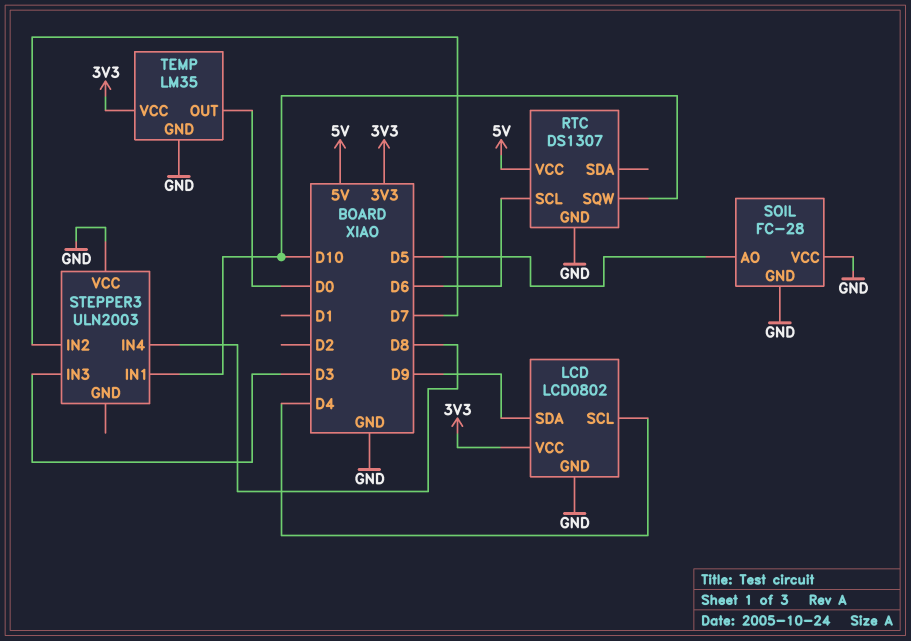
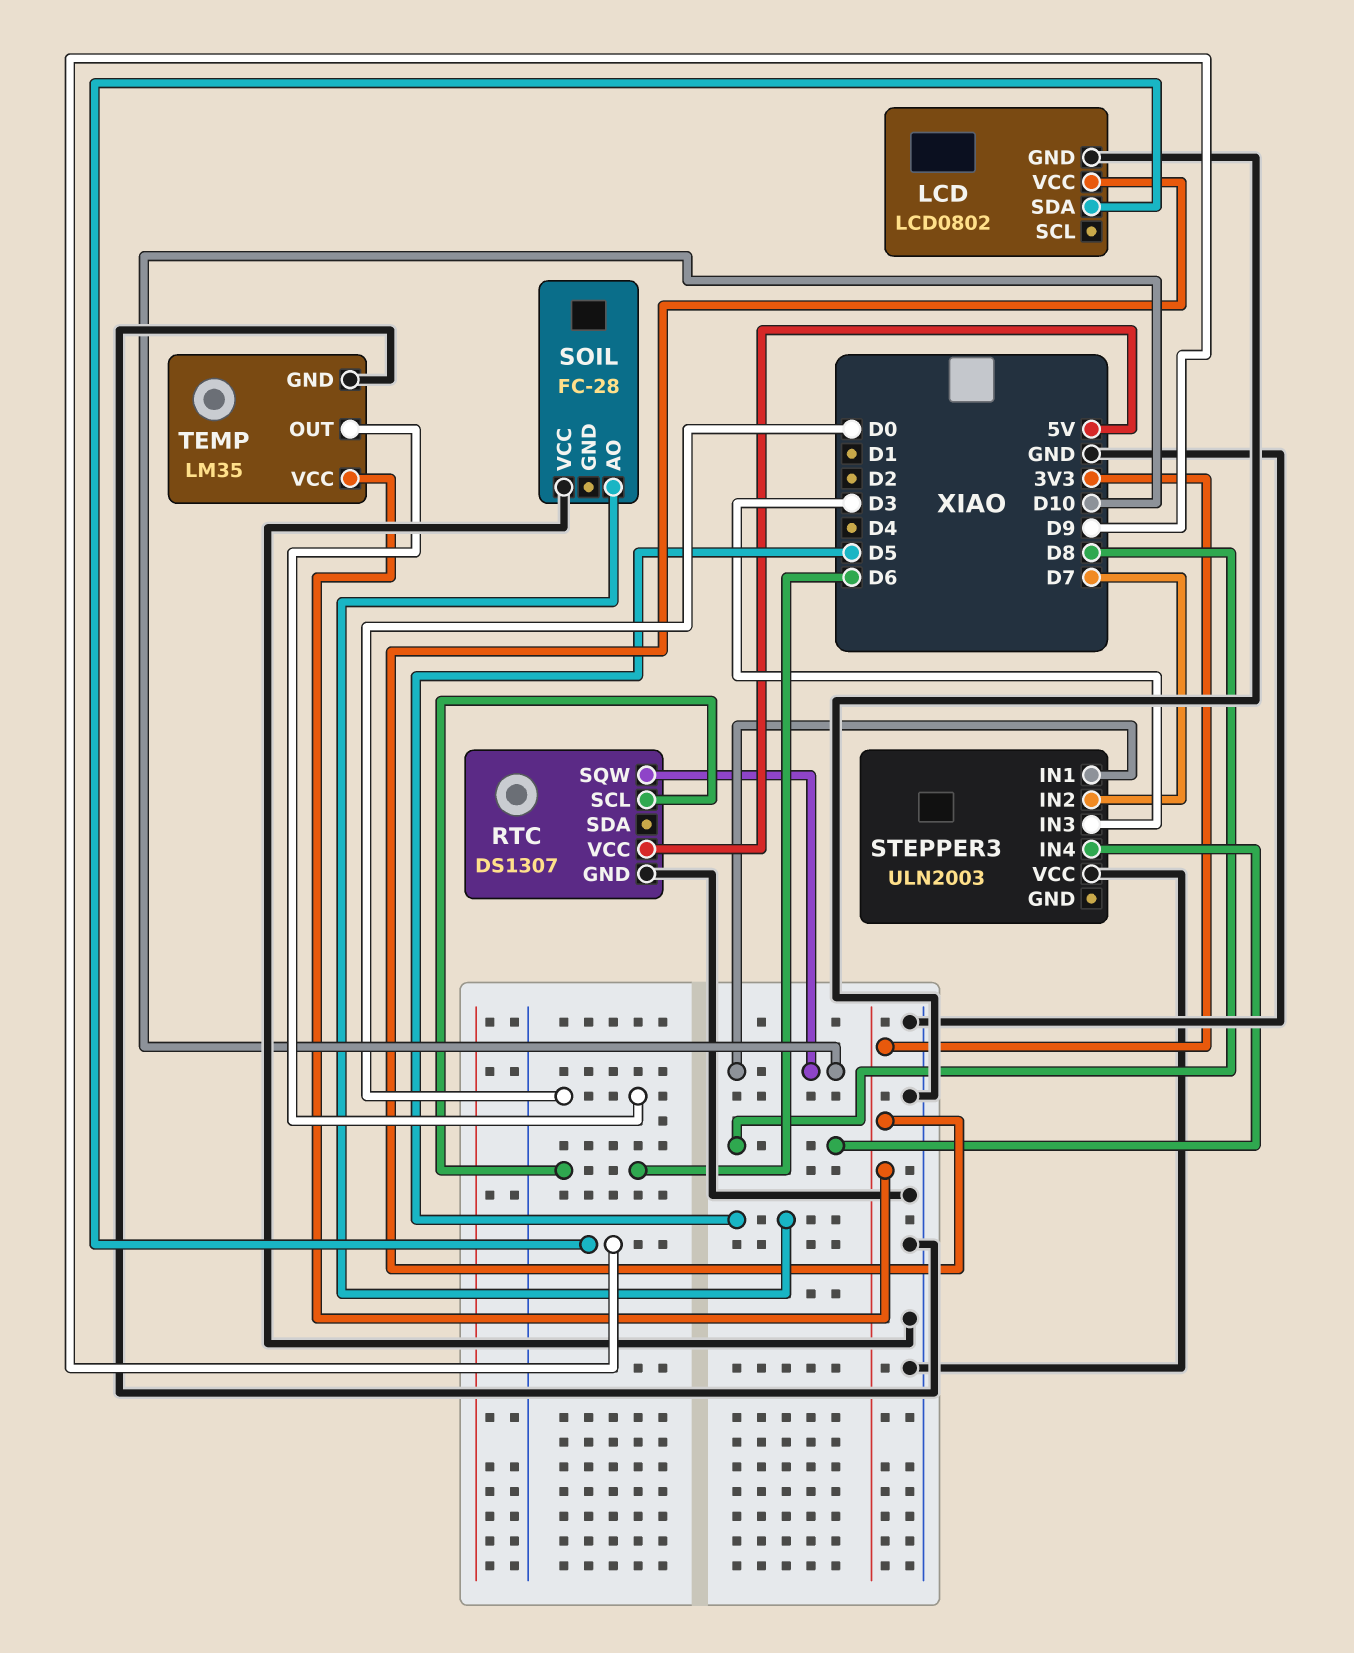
LCD pin SCL: D4 -> none
SOIL pin GND: GND -> none

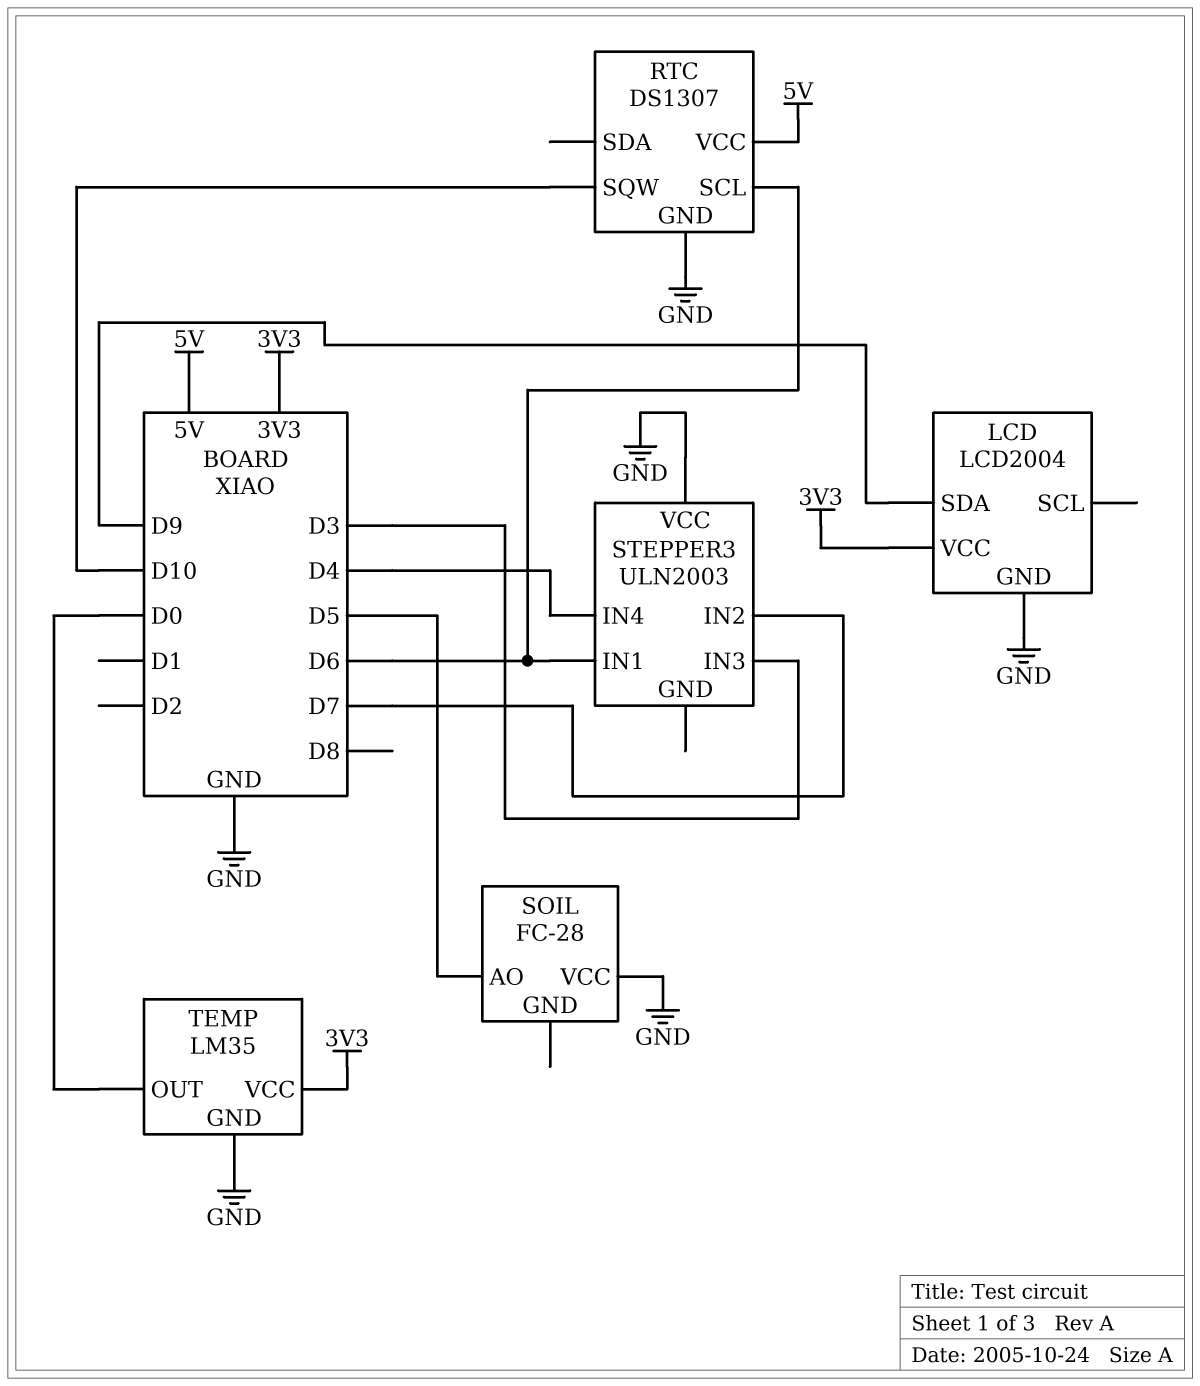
LCD: LCD0802 -> LCD2004
STEPPER3 pin IN1: D10 -> D6
STEPPER3 pin IN4: D8 -> D4

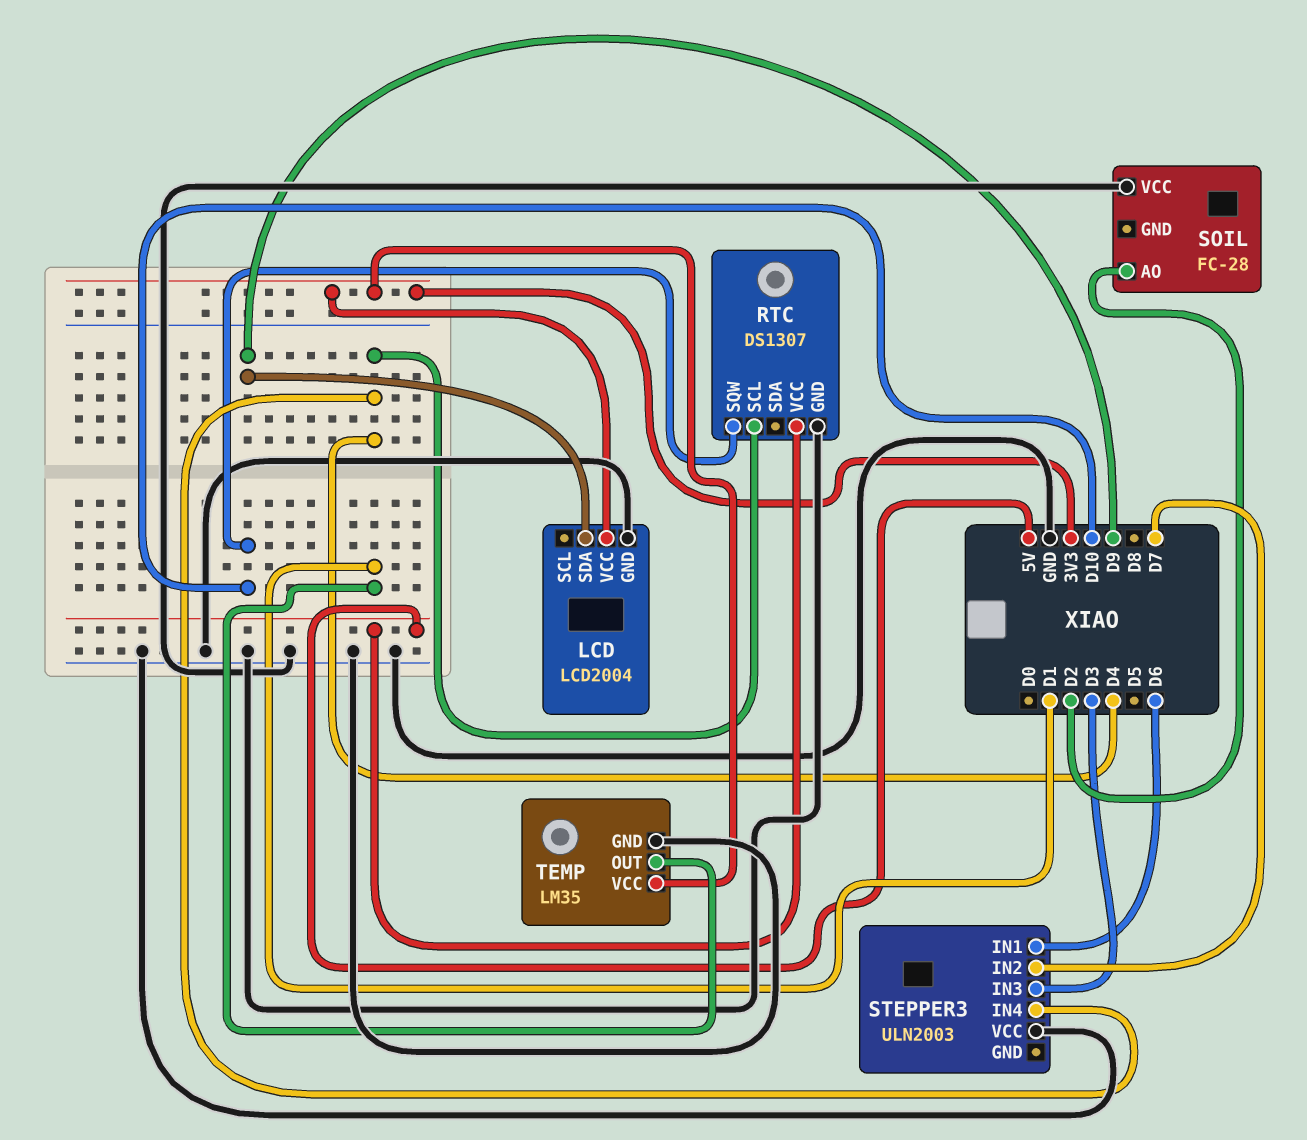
RTC pin SCL: D6 -> D4
SOIL pin AO: D5 -> D2
TEMP pin OUT: D0 -> D1

